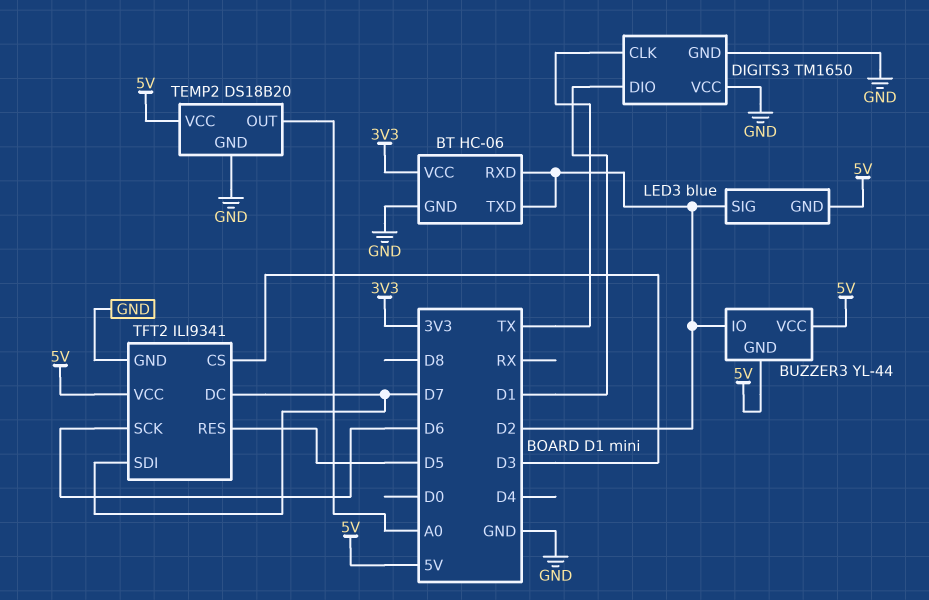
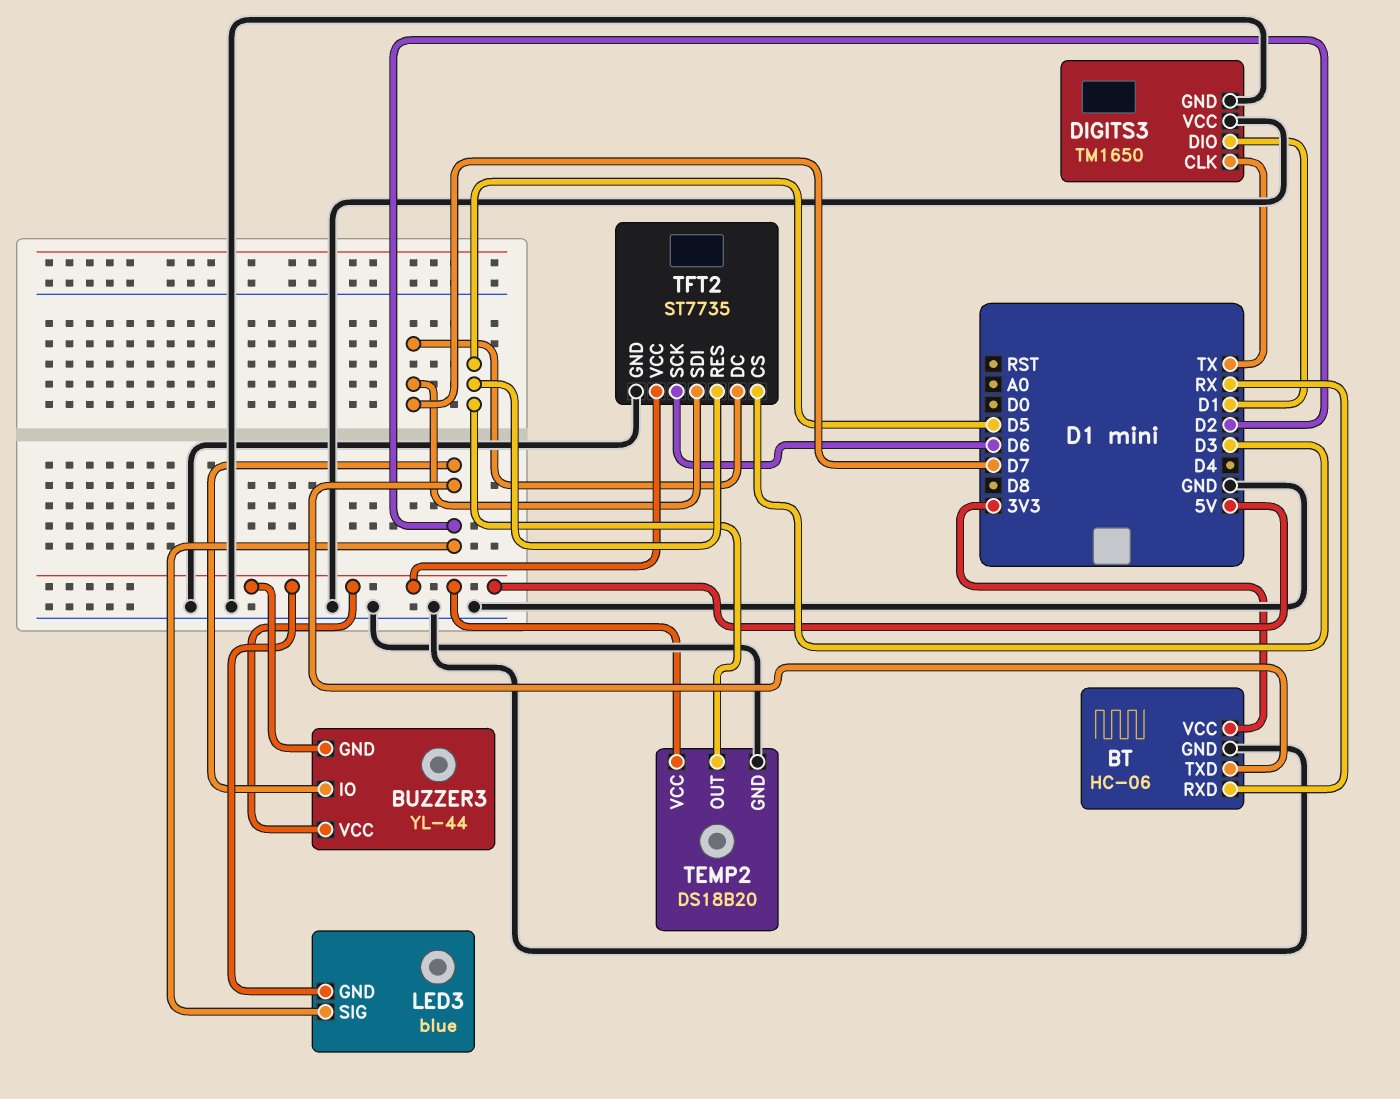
BT pin RXD: D2 -> RX
TEMP2 pin OUT: A0 -> D5
TFT2: ILI9341 -> ST7735

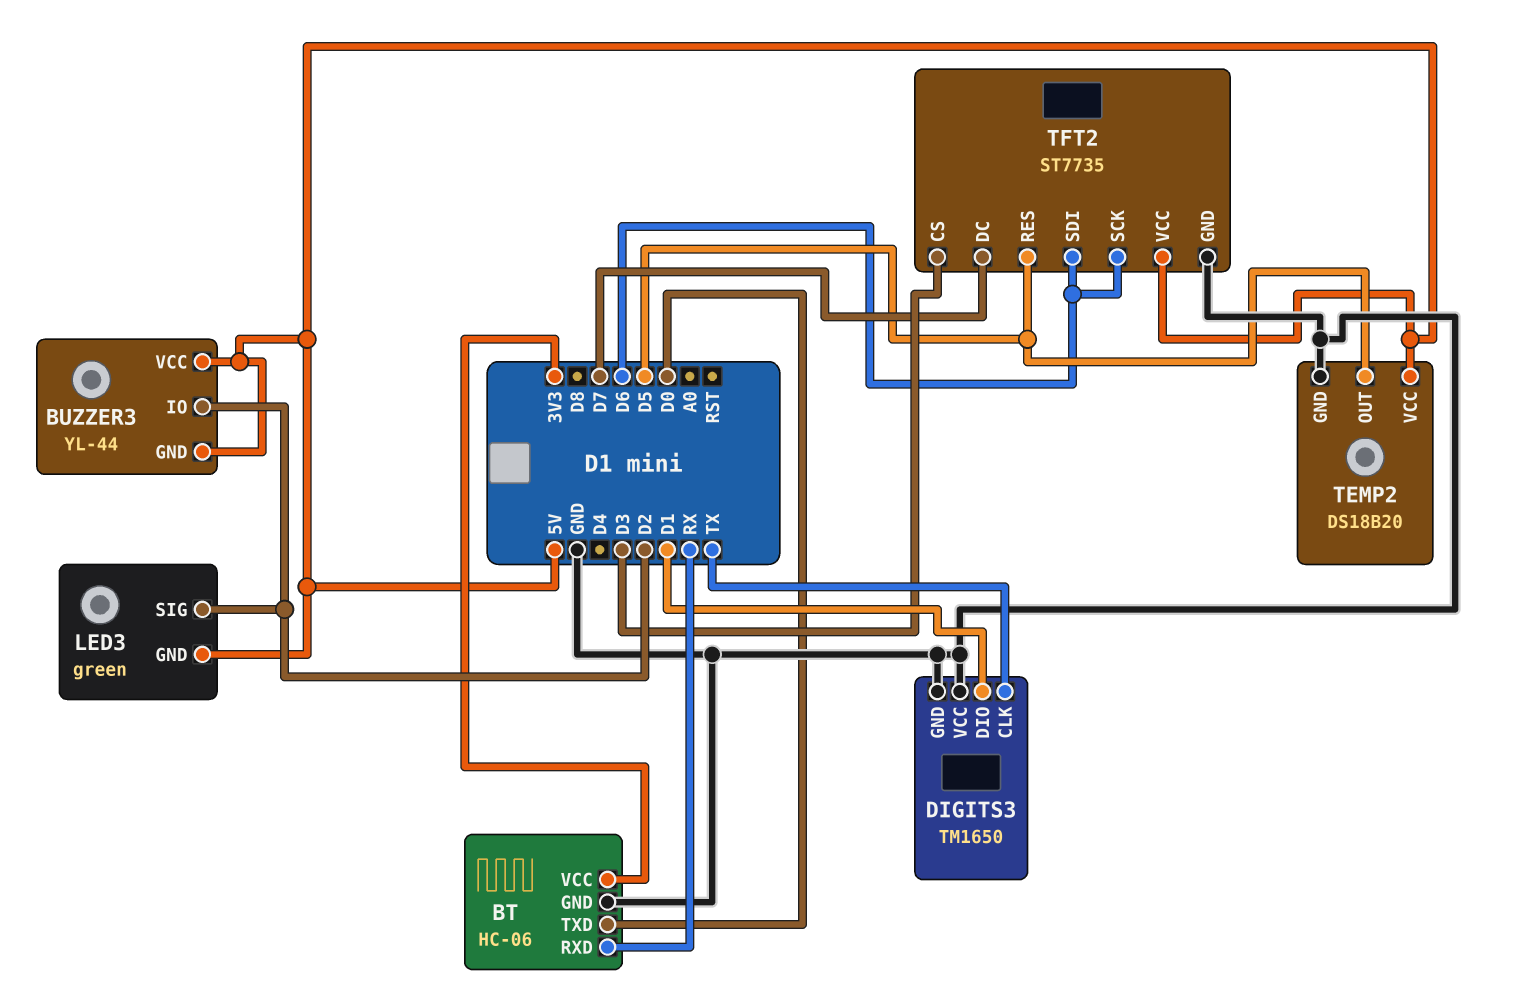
BT pin TXD: D2 -> D0
LED3: blue -> green
TFT2 pin SDI: D7 -> D6

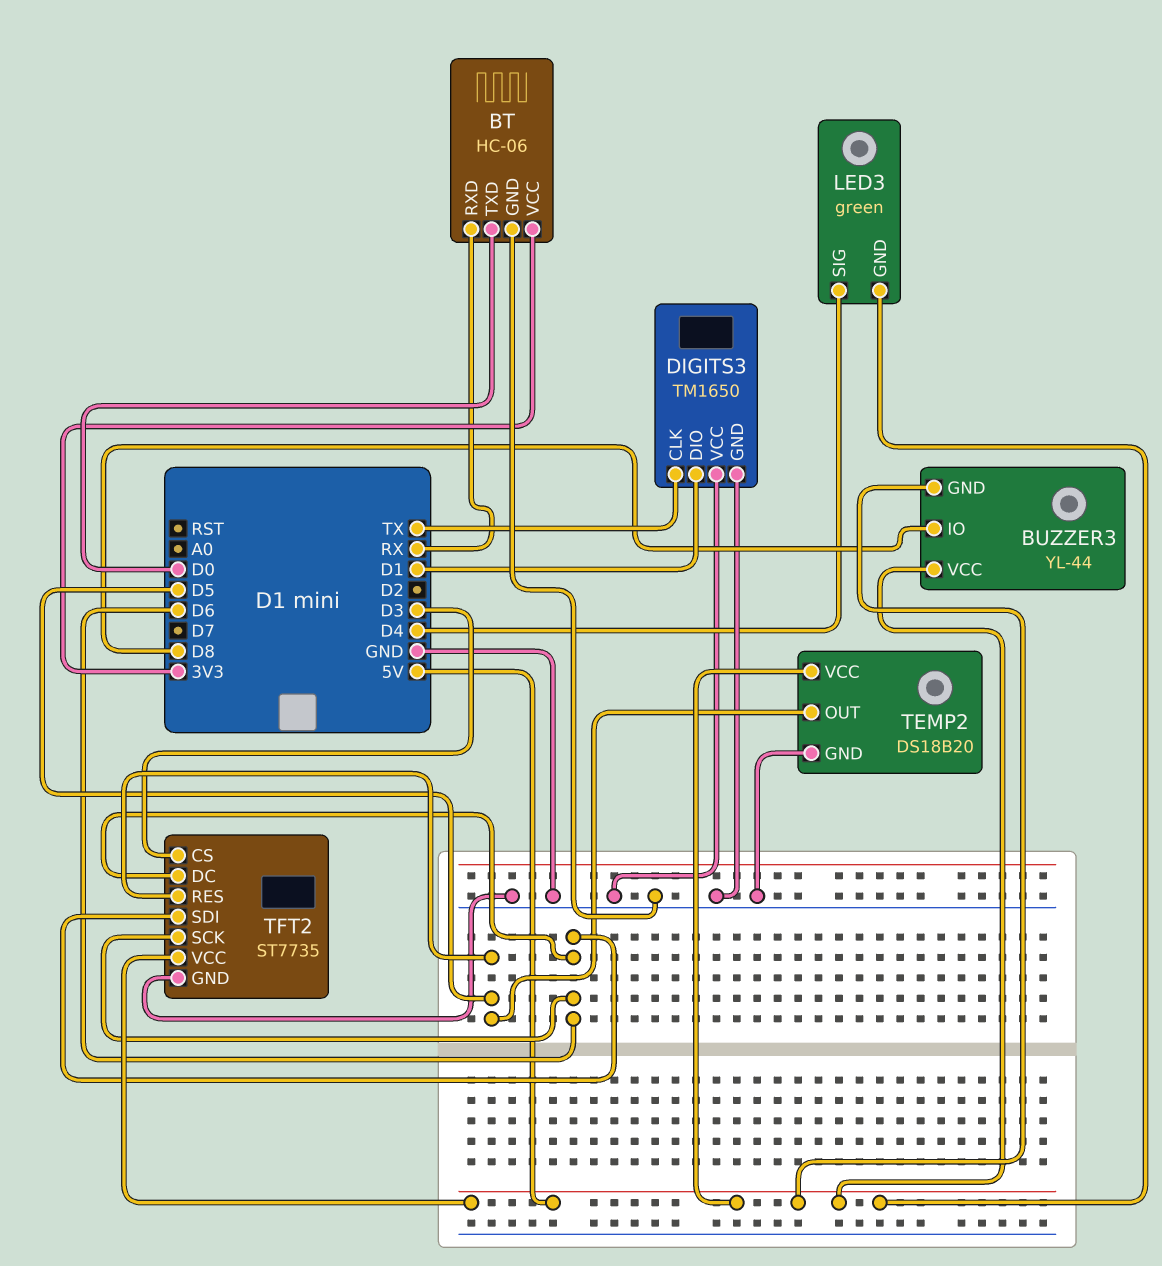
BUZZER3 pin IO: D2 -> D8
LED3 pin SIG: D2 -> D4
TFT2 pin DC: D7 -> D6

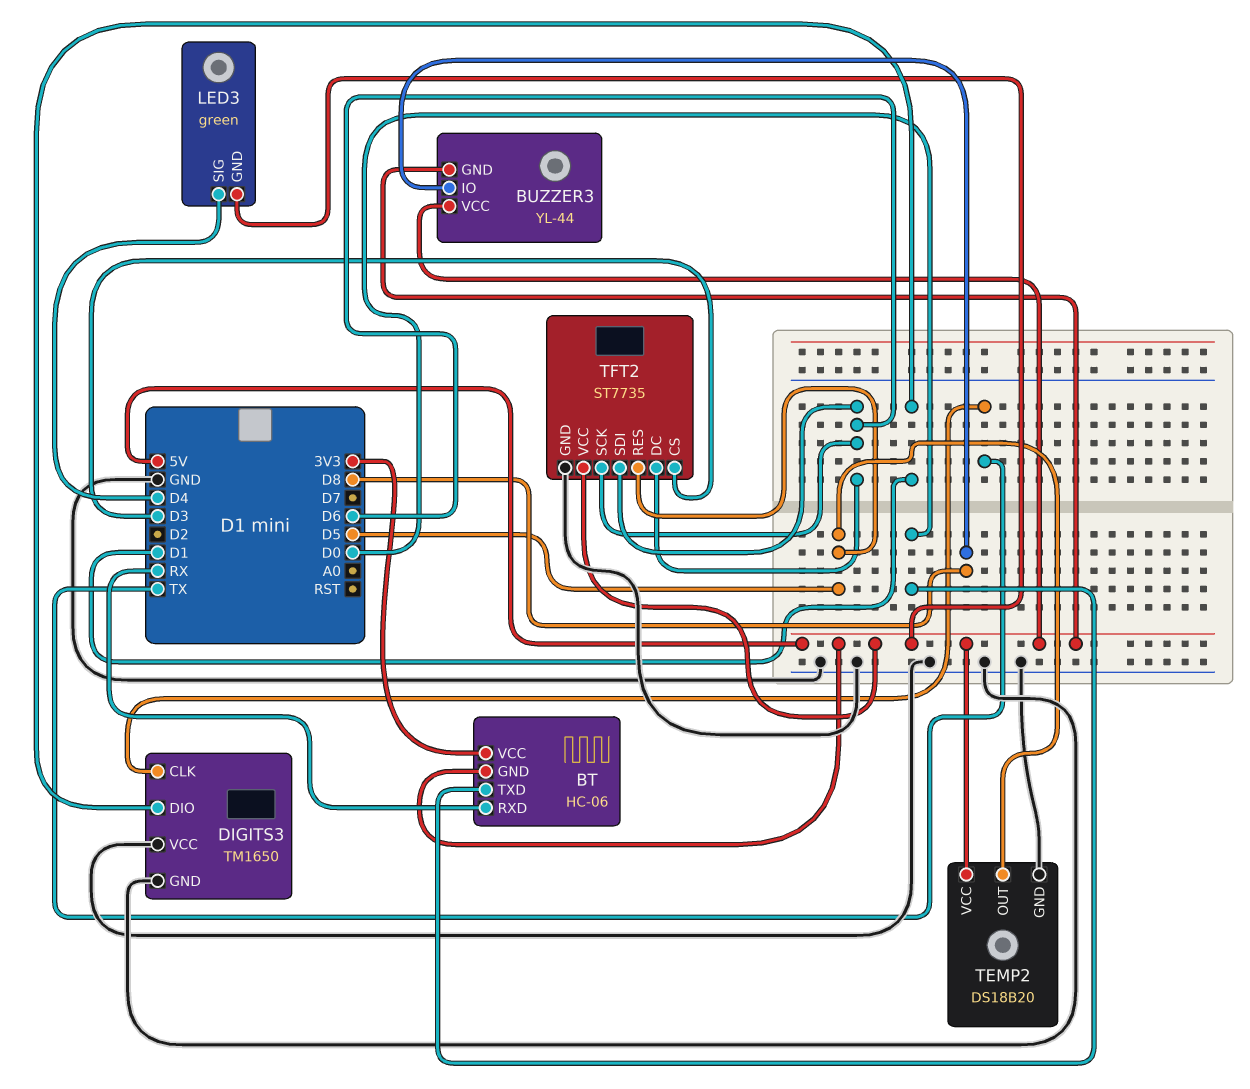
BT pin GND: GND -> 5V

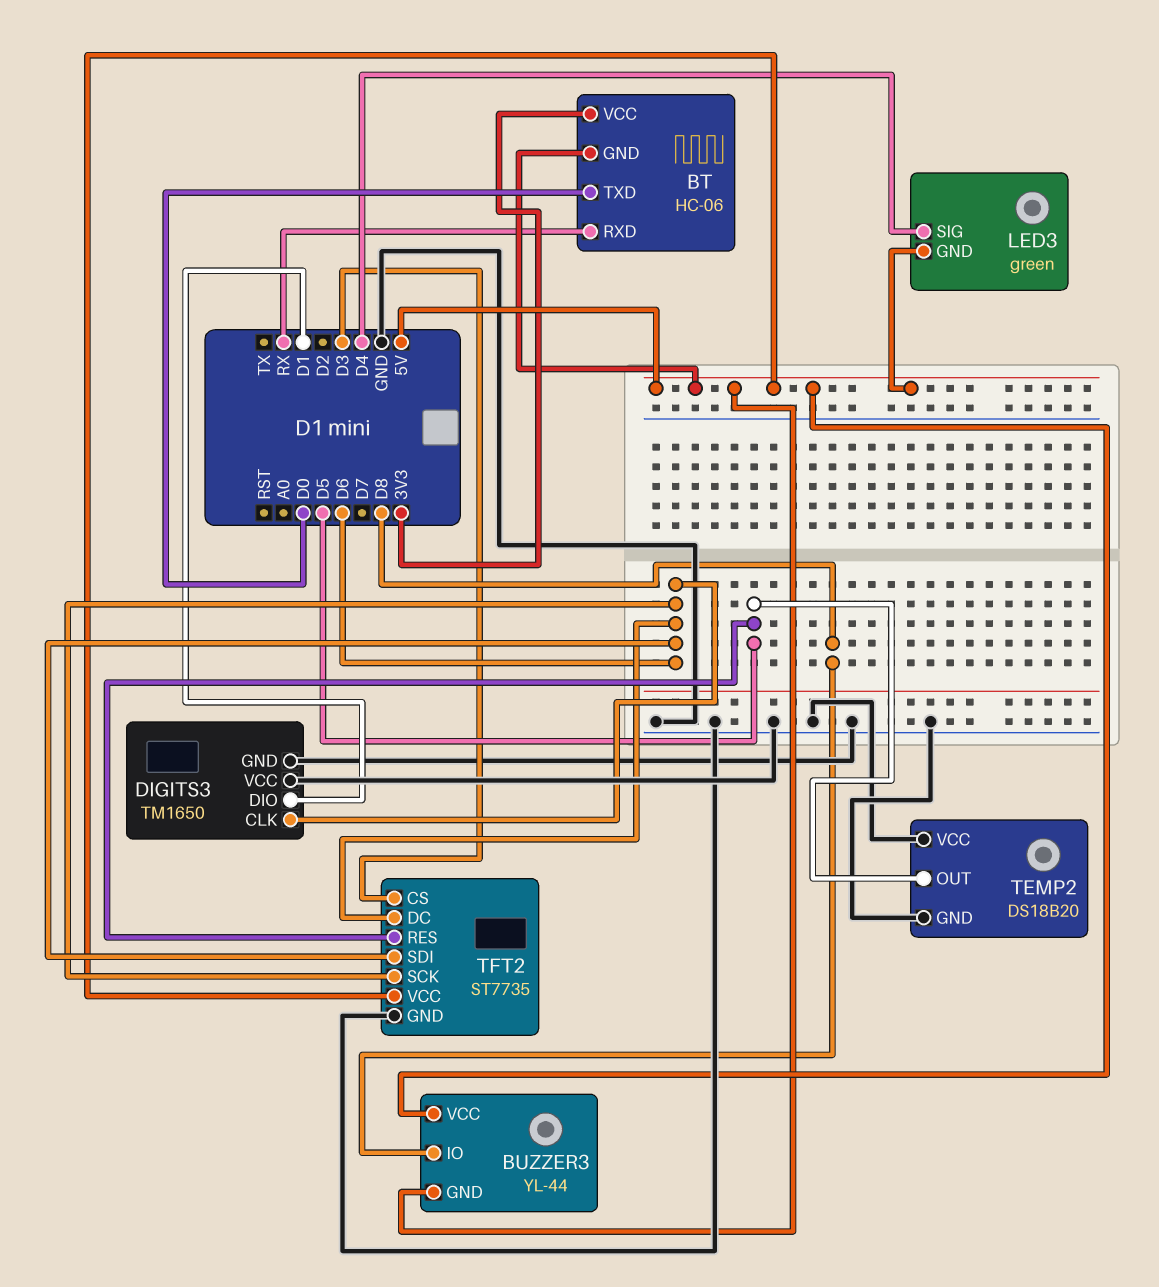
DIGITS3 pin CLK: TX -> D6
TEMP2 pin VCC: 5V -> GND

